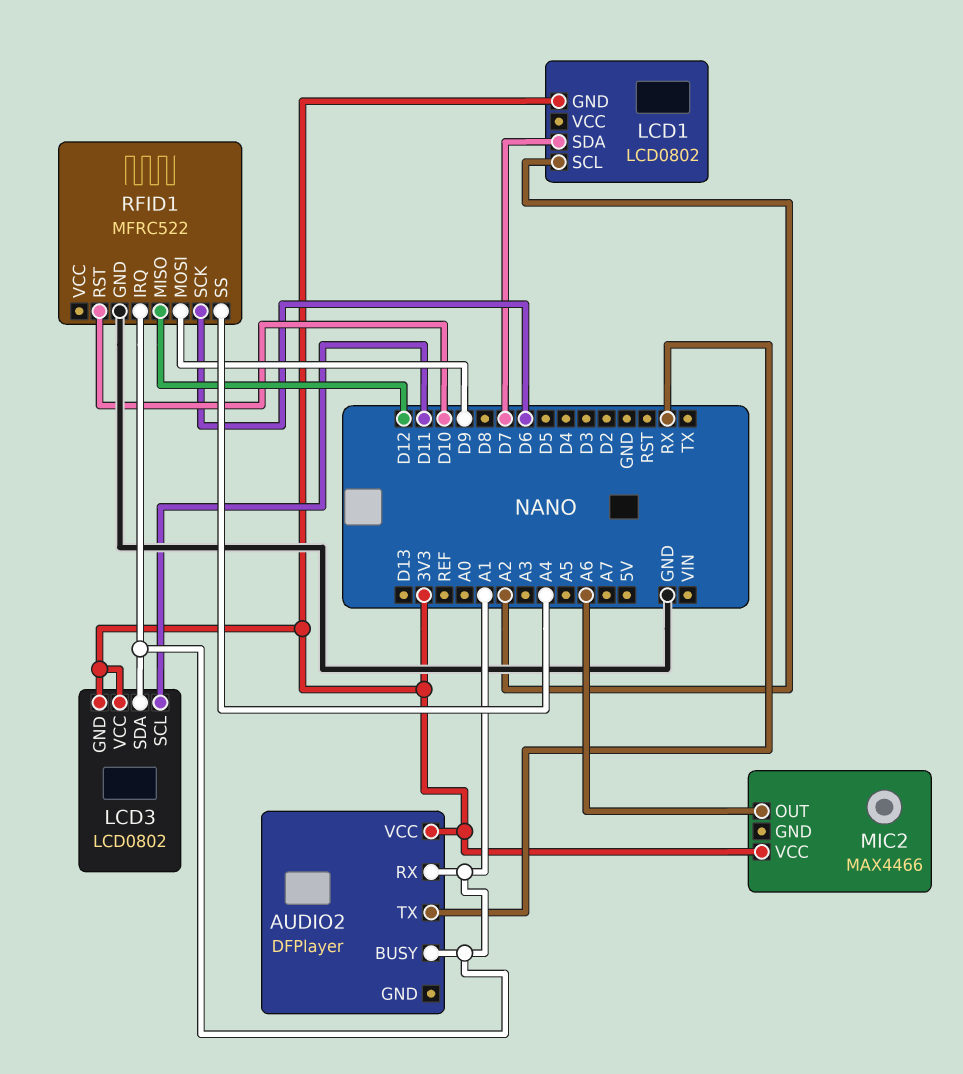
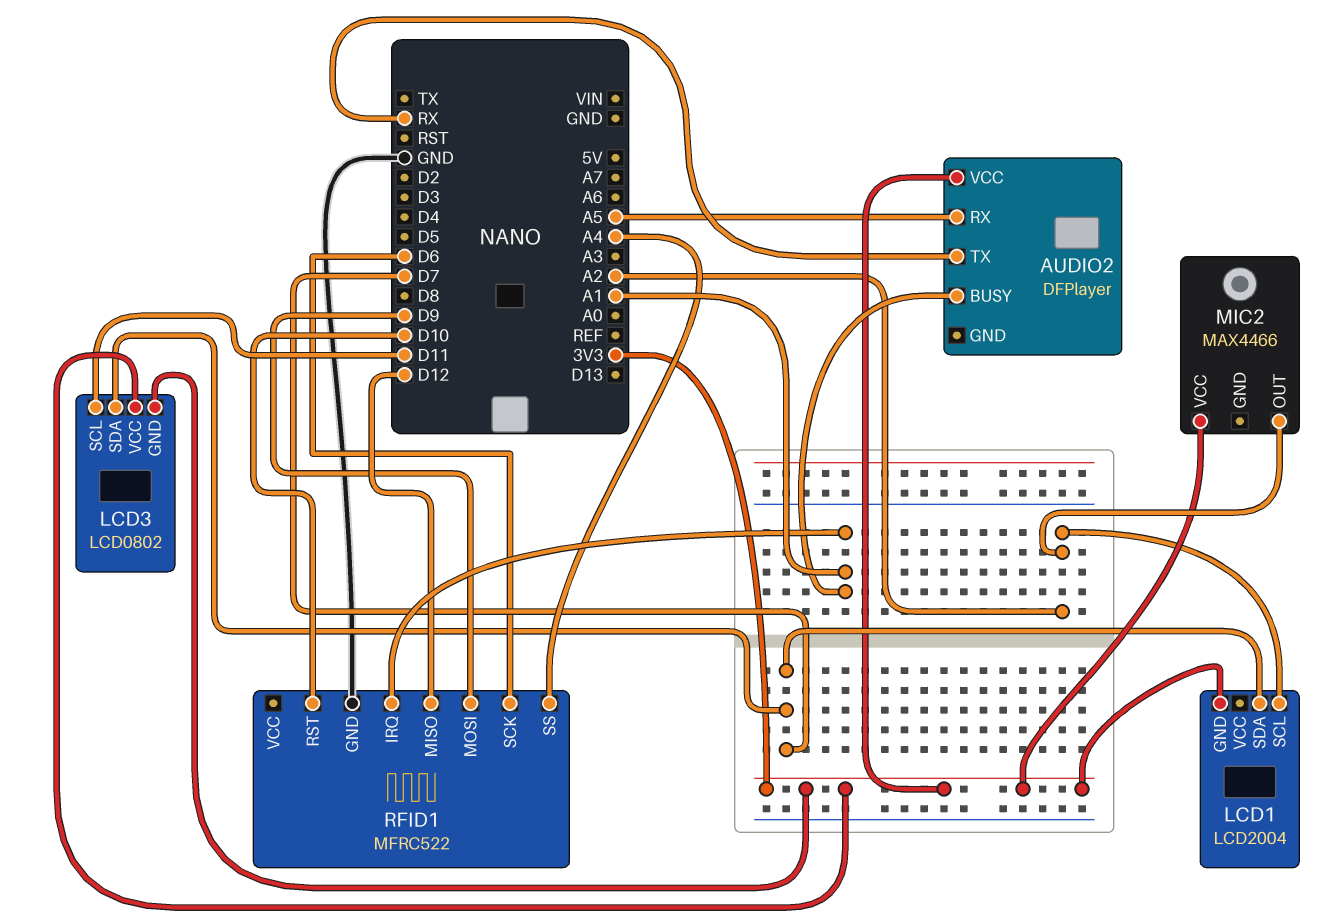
AUDIO2 pin RX: A1 -> A5
LCD1: LCD0802 -> LCD2004
LCD3 pin SDA: A1 -> D7
MIC2 pin OUT: A6 -> A2

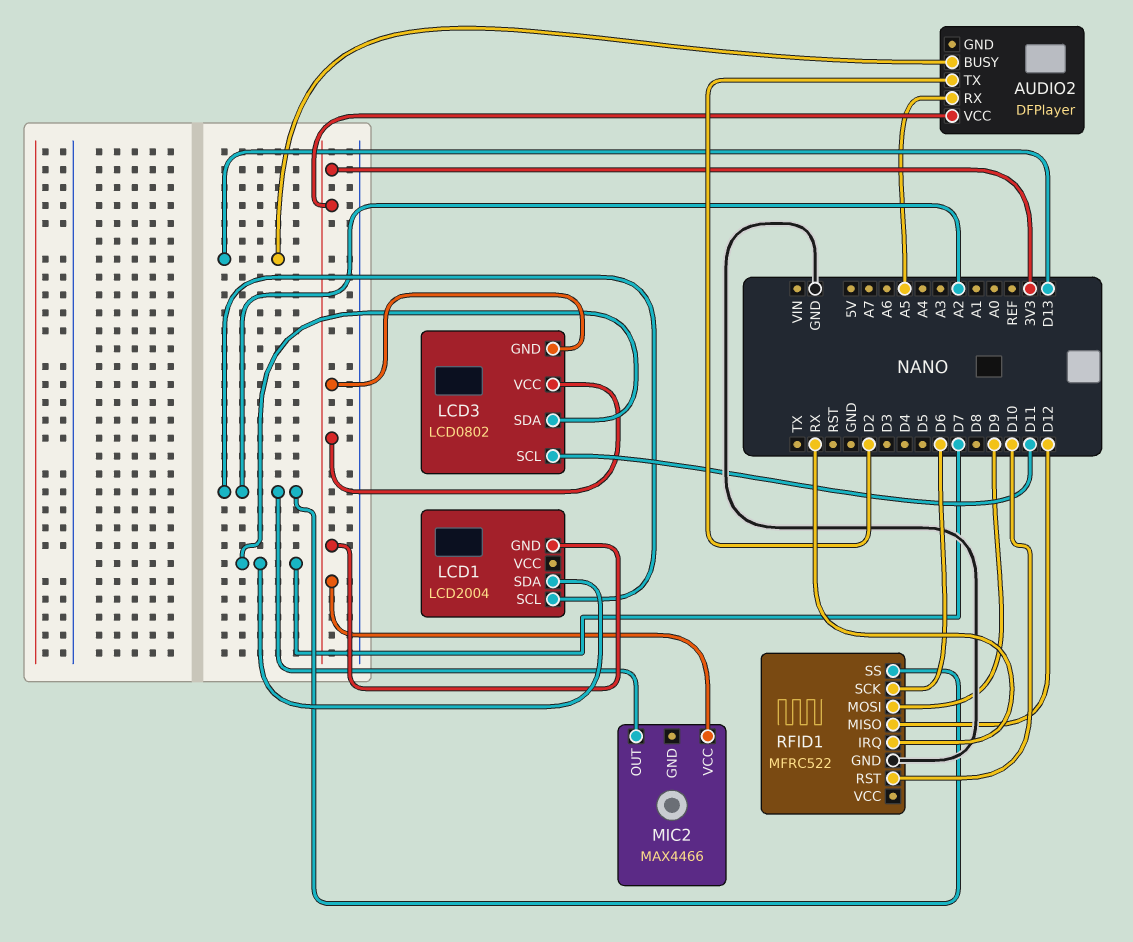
AUDIO2 pin BUSY: A1 -> D13
AUDIO2 pin TX: RX -> D2
RFID1 pin IRQ: A1 -> RX
RFID1 pin SS: A4 -> A2

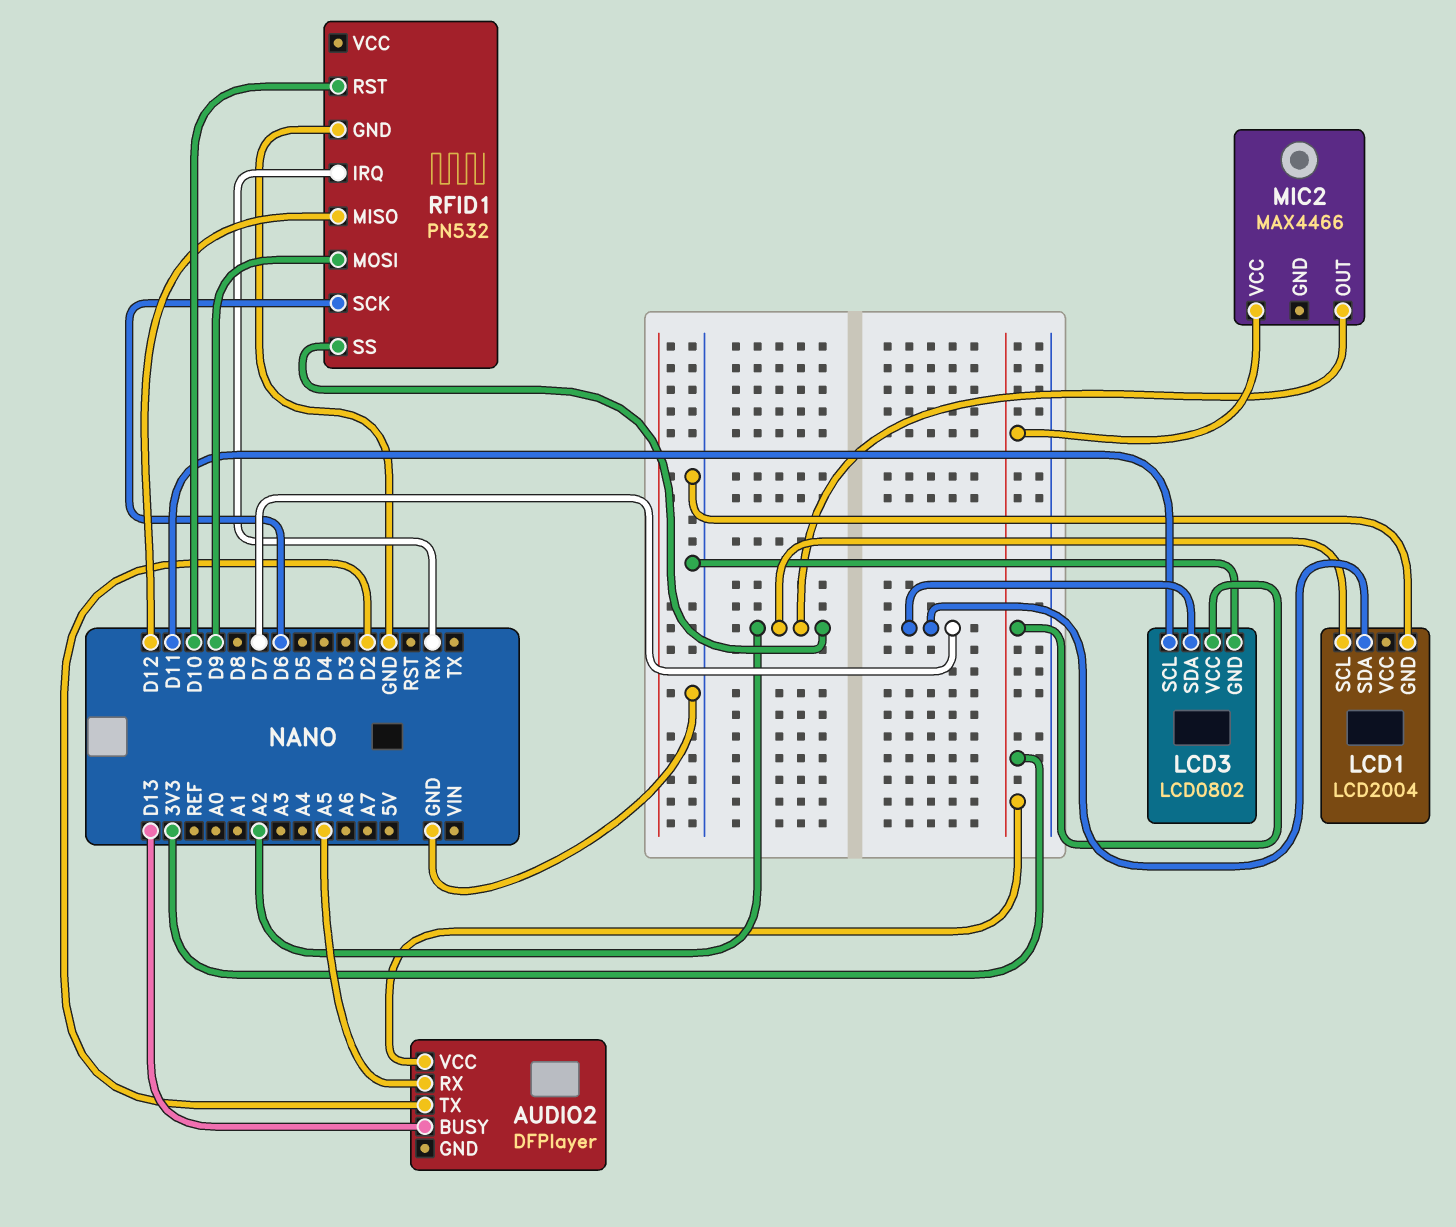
LCD1 pin GND: 3V3 -> GND
LCD3 pin GND: 3V3 -> GND
RFID1: MFRC522 -> PN532

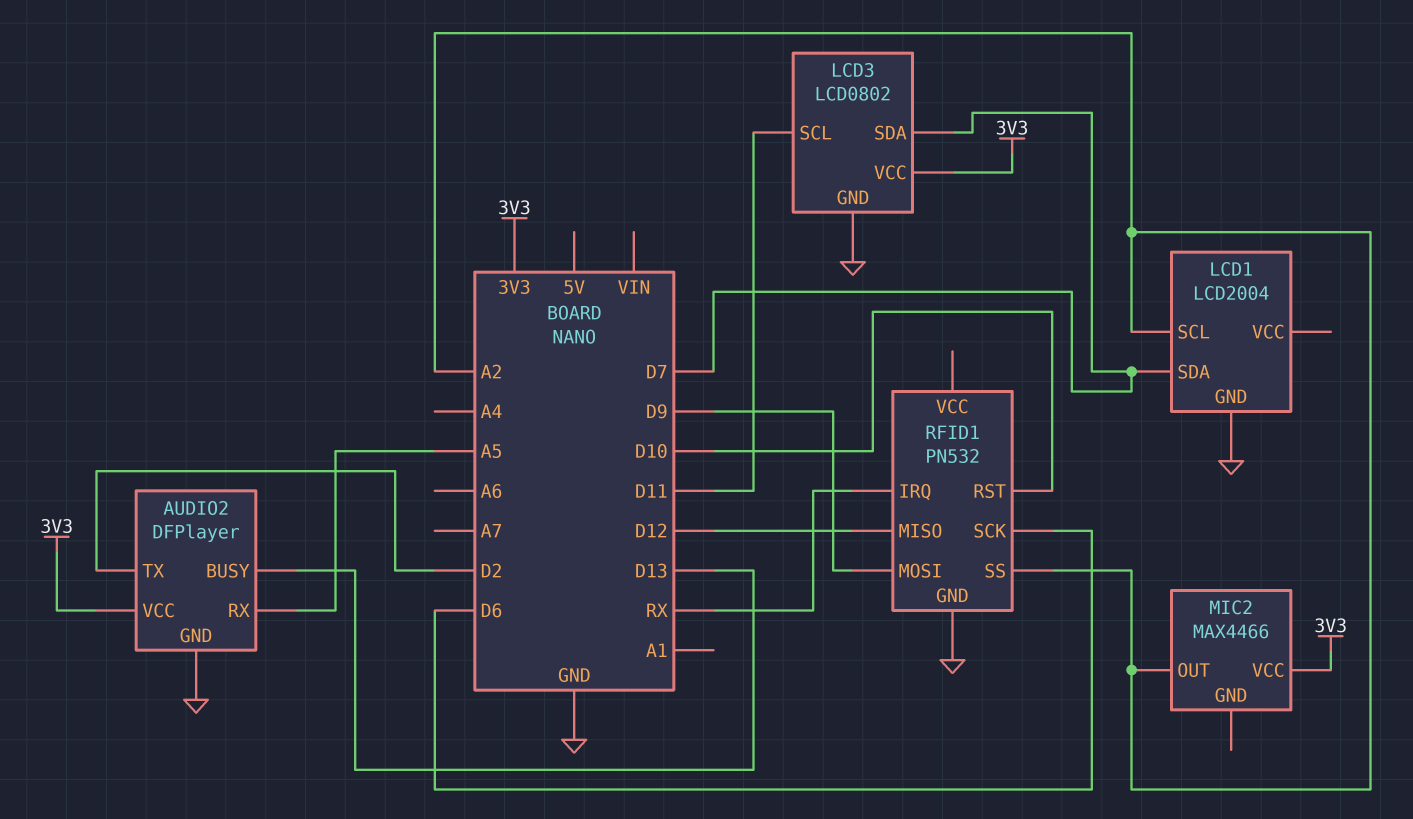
AUDIO2 pin GND: none -> GND

